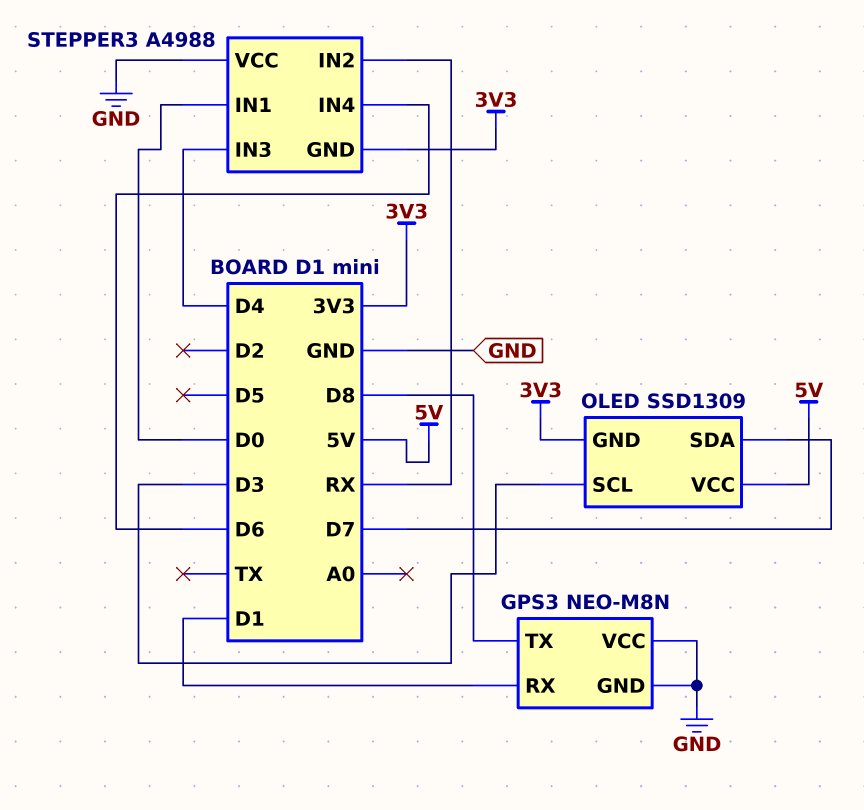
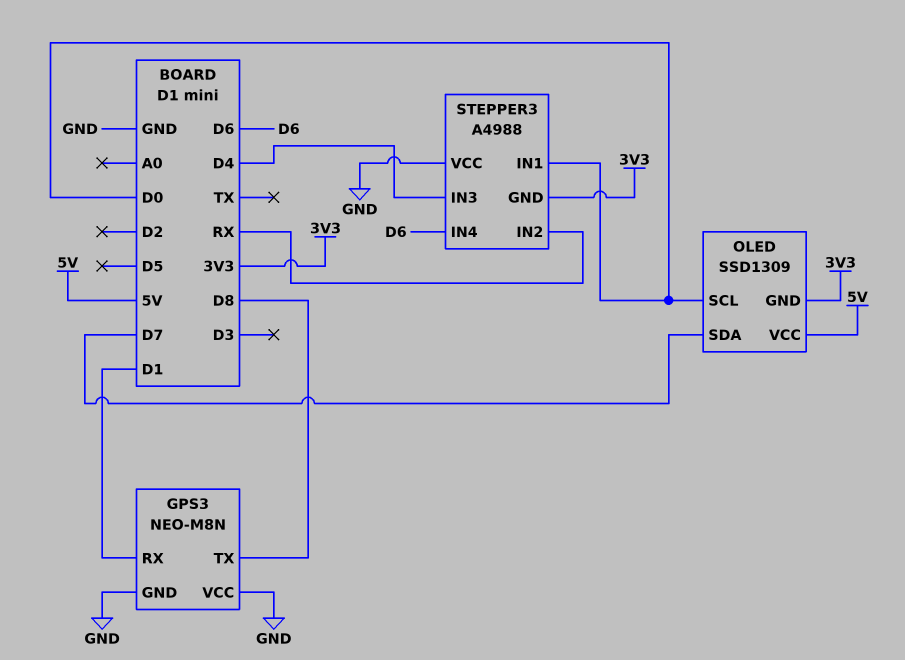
OLED pin SCL: D3 -> D0

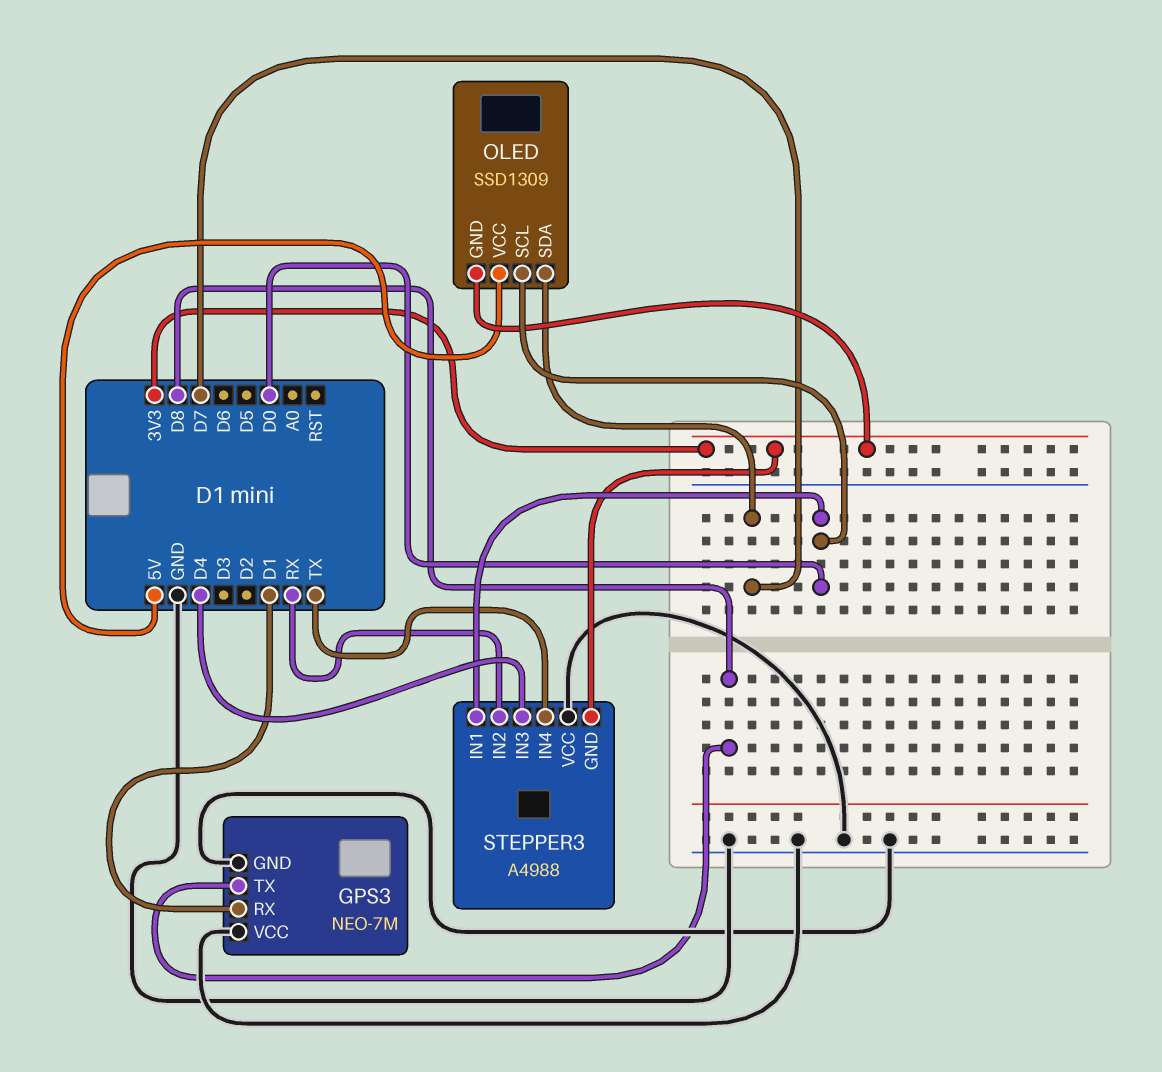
GPS3: NEO-M8N -> NEO-7M
STEPPER3 pin IN4: D6 -> TX

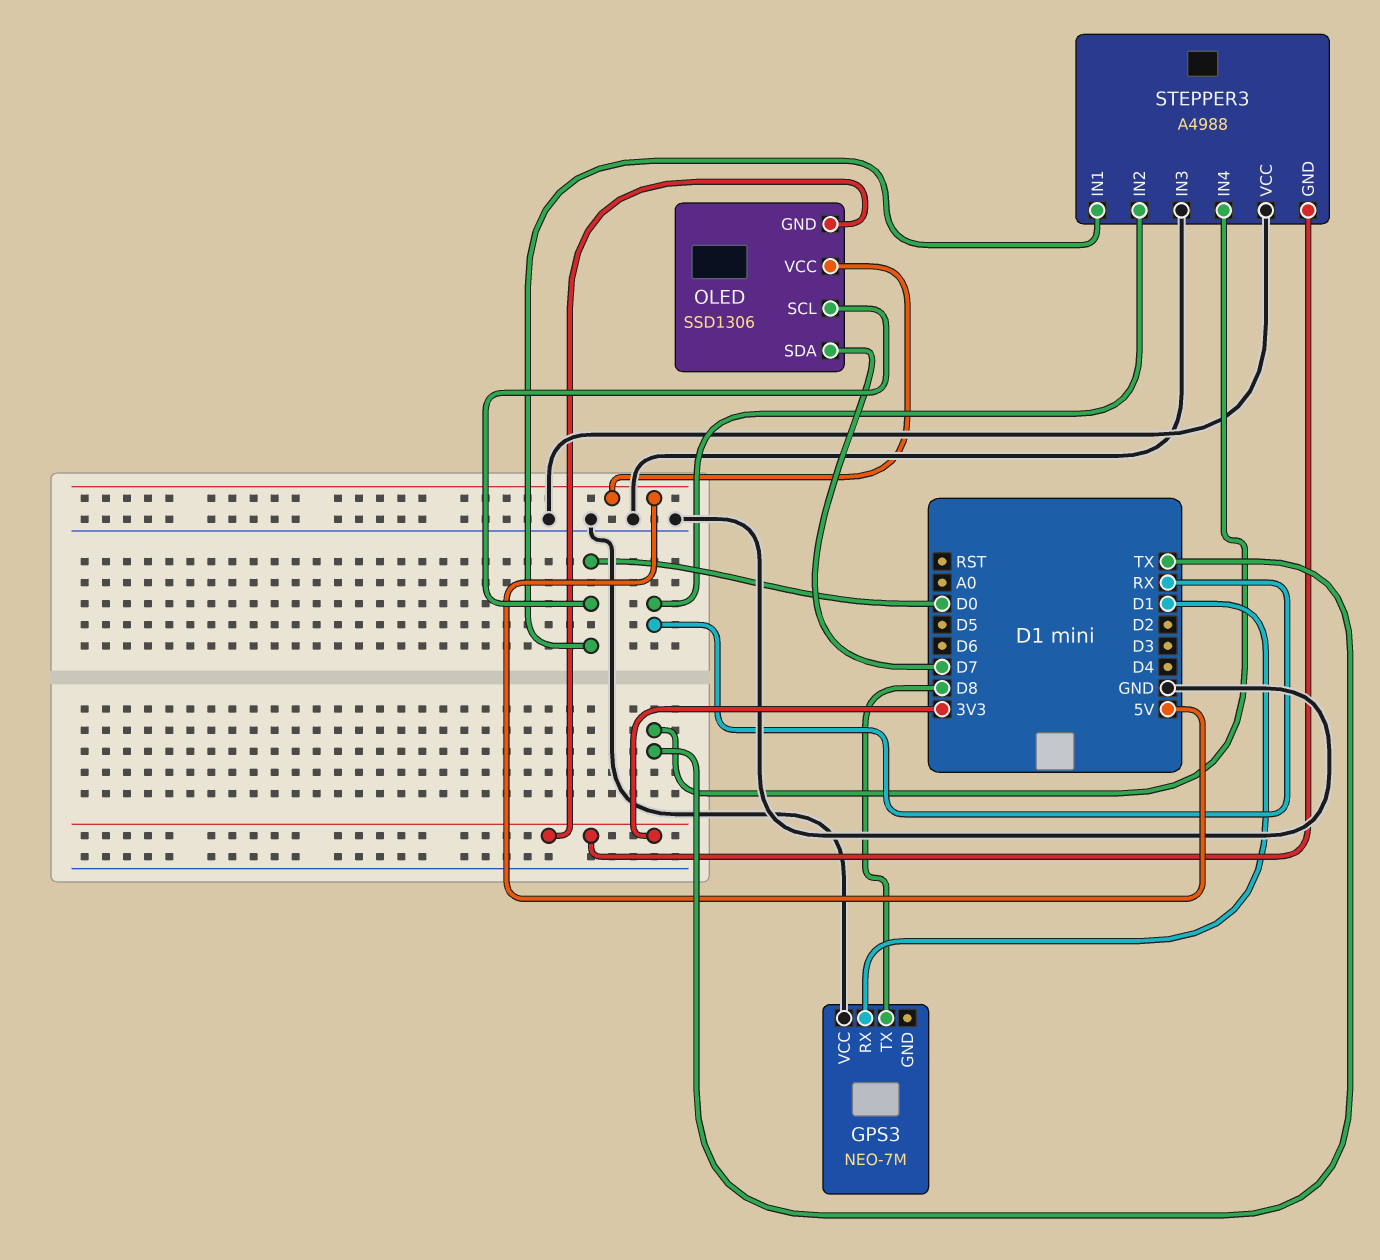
GPS3 pin GND: GND -> none
OLED: SSD1309 -> SSD1306
STEPPER3 pin IN3: D4 -> GND

